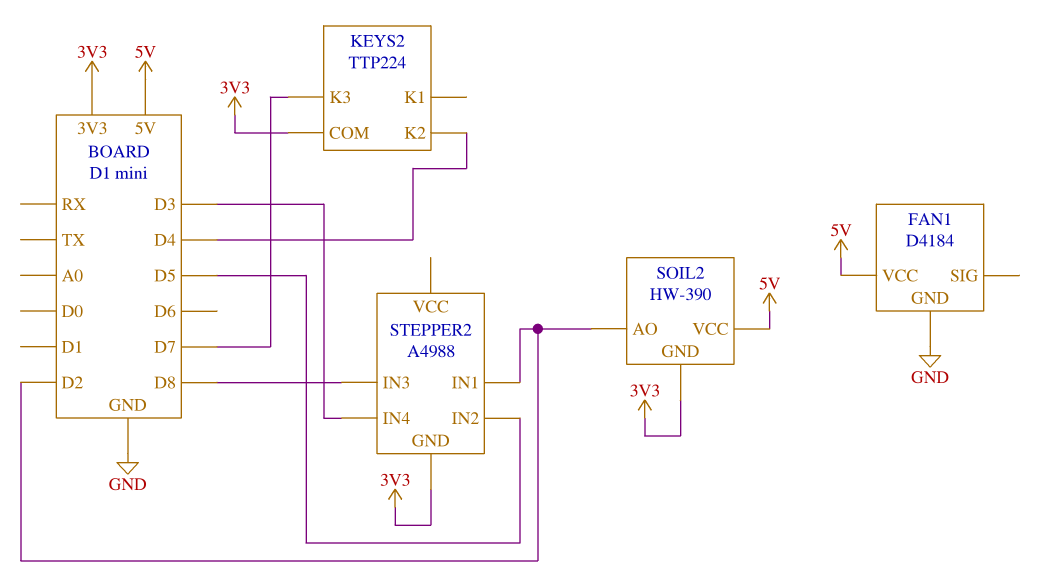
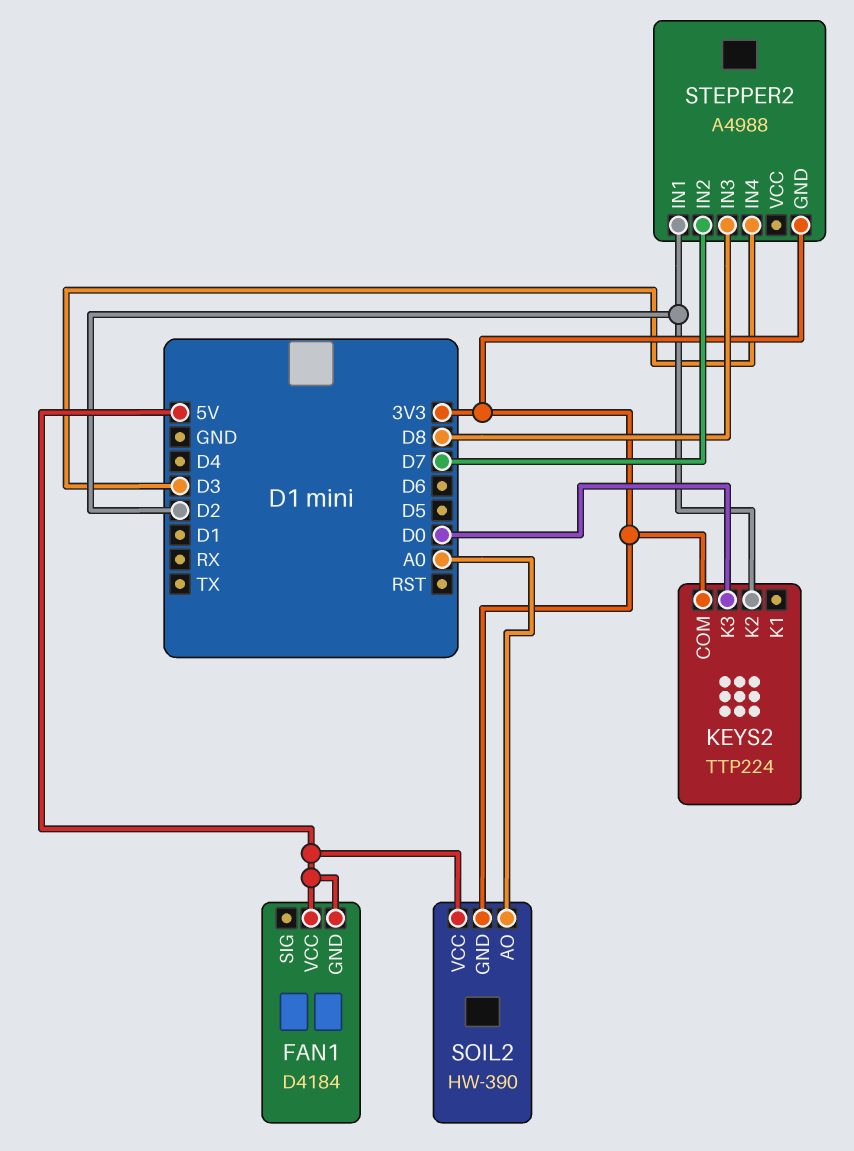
FAN1 pin GND: GND -> 5V
KEYS2 pin K2: D4 -> D2
KEYS2 pin K3: D7 -> D0
SOIL2 pin AO: D2 -> A0
STEPPER2 pin IN2: D5 -> D7

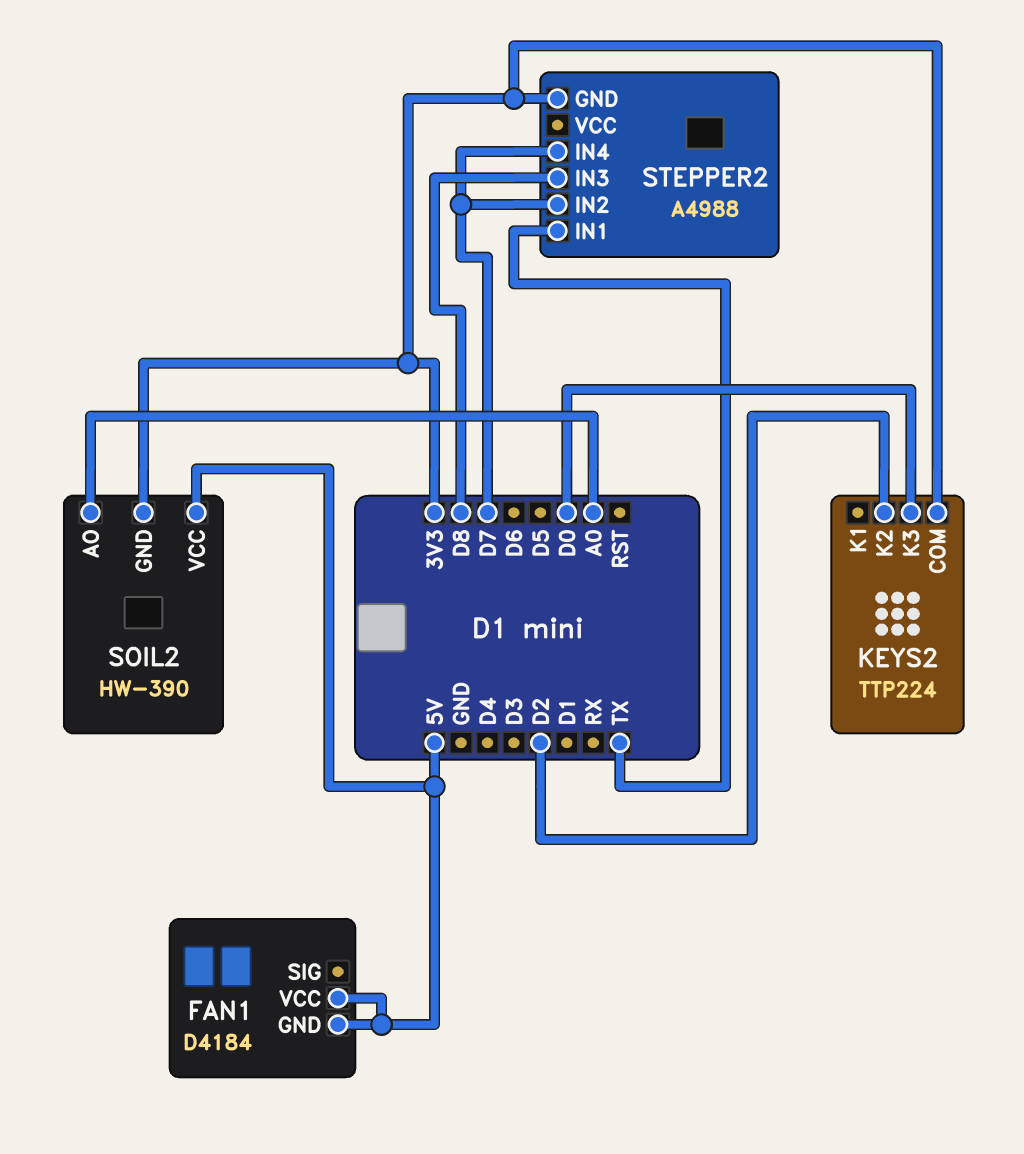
STEPPER2 pin IN1: D2 -> TX
STEPPER2 pin IN4: D3 -> D7

